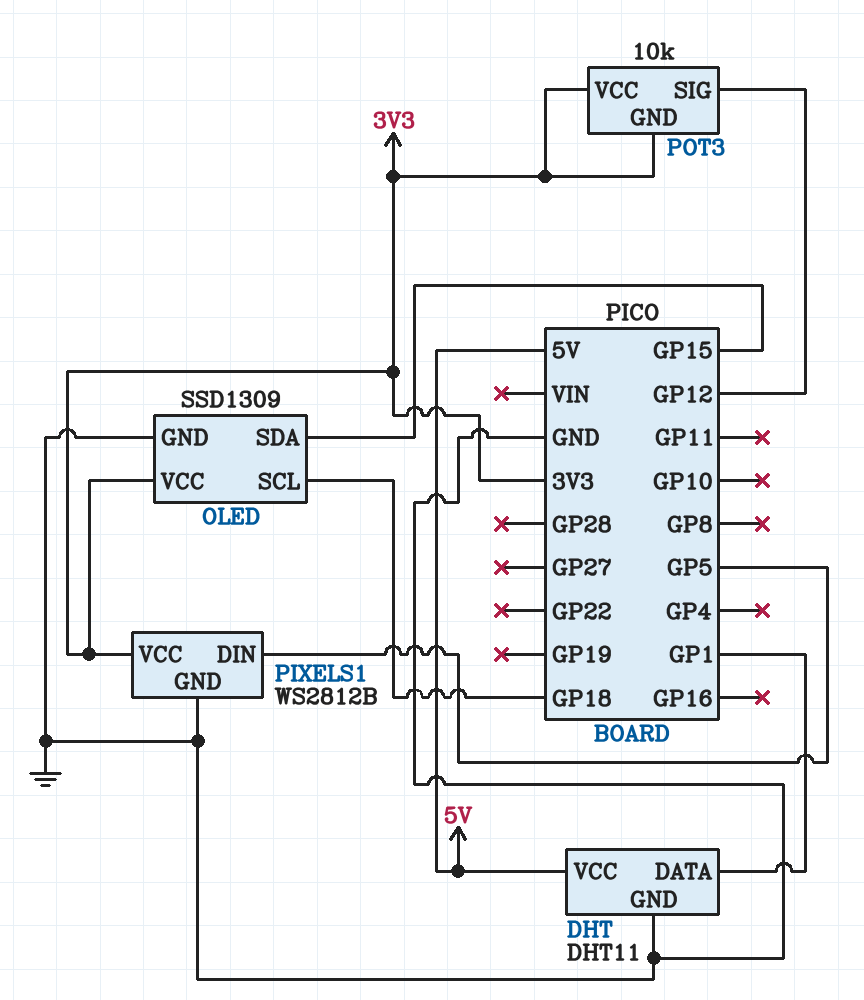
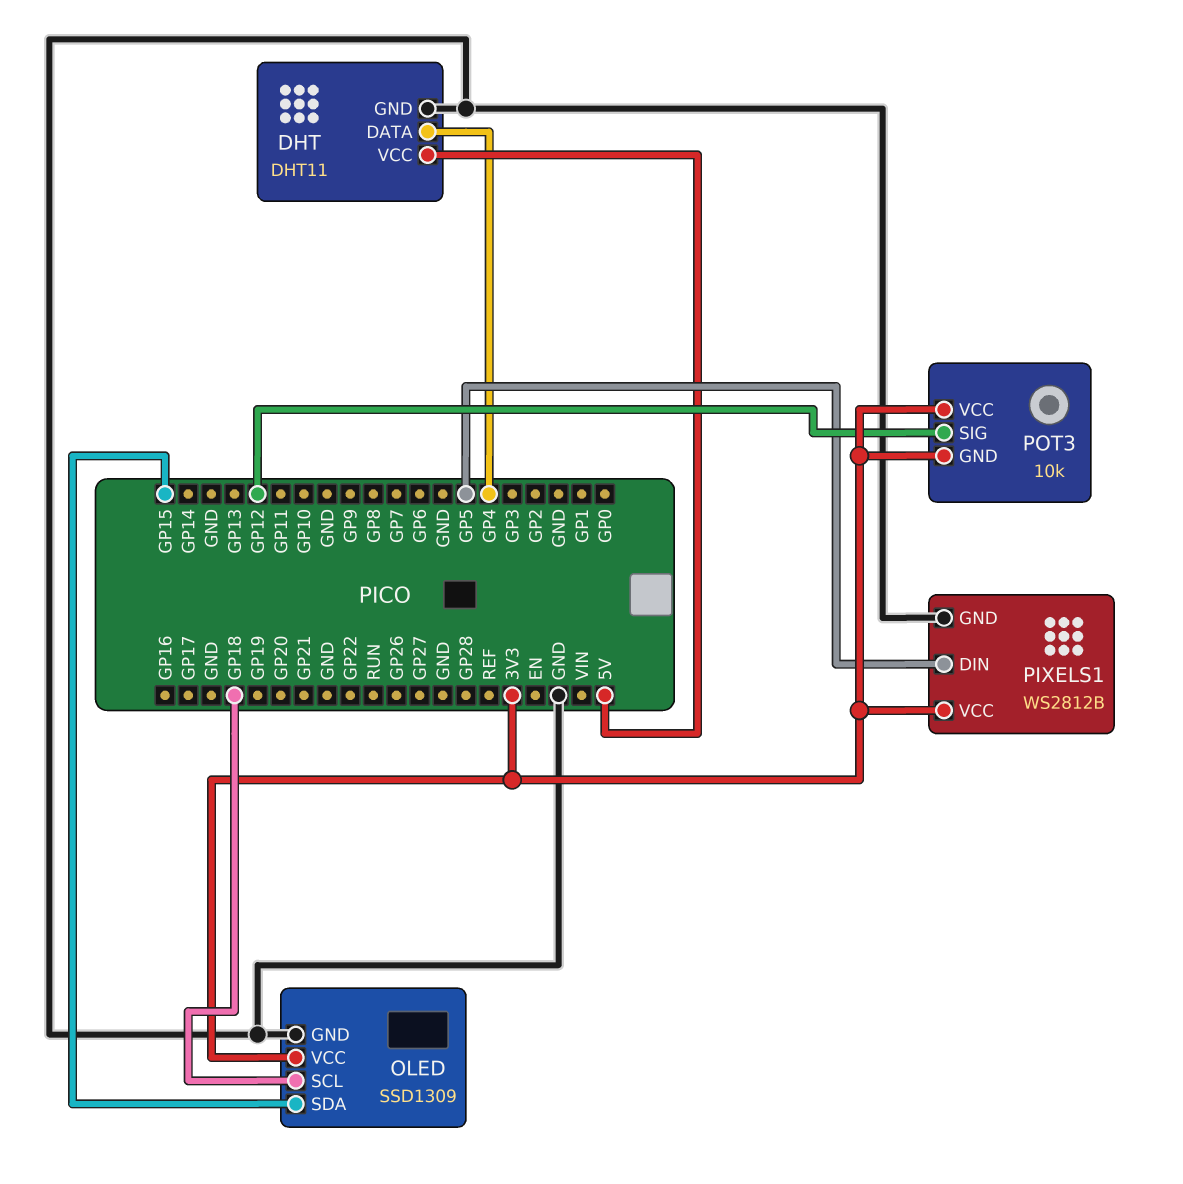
DHT pin DATA: GP1 -> GP4

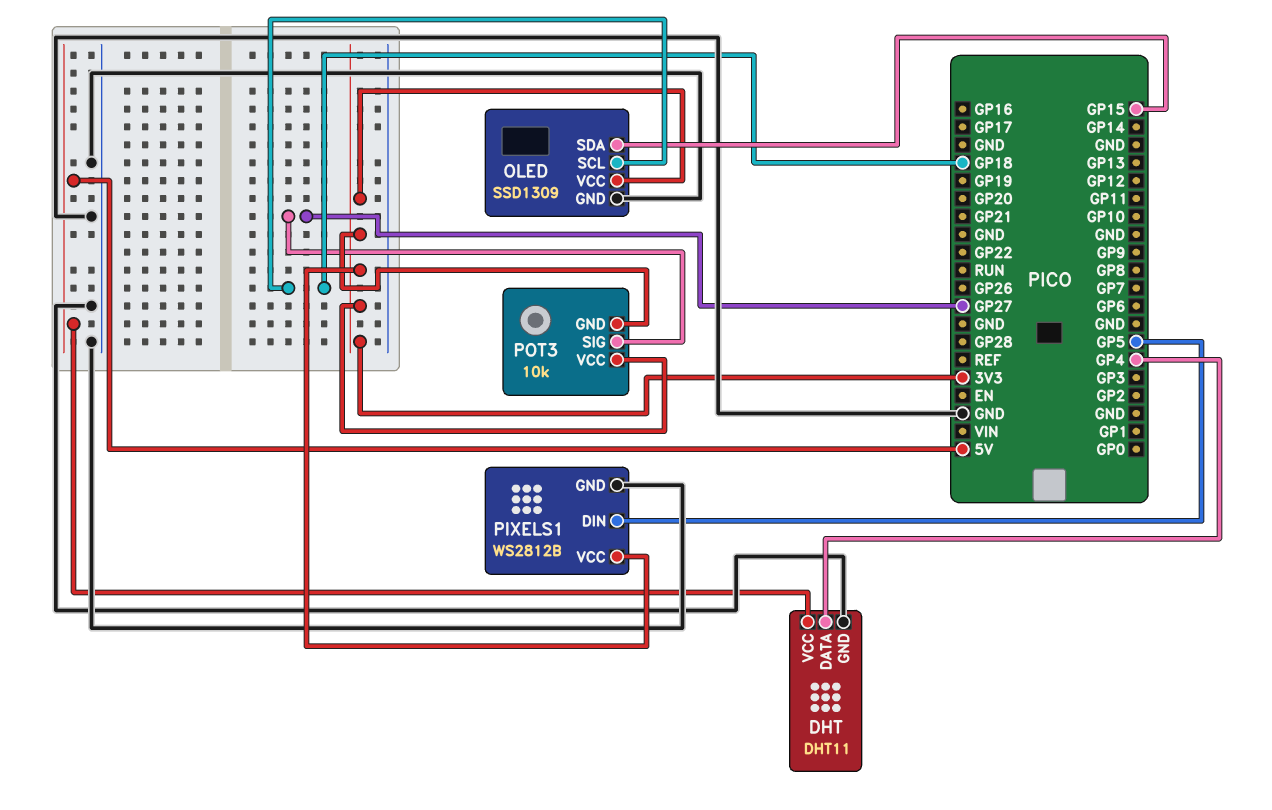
POT3 pin SIG: GP12 -> GP27

